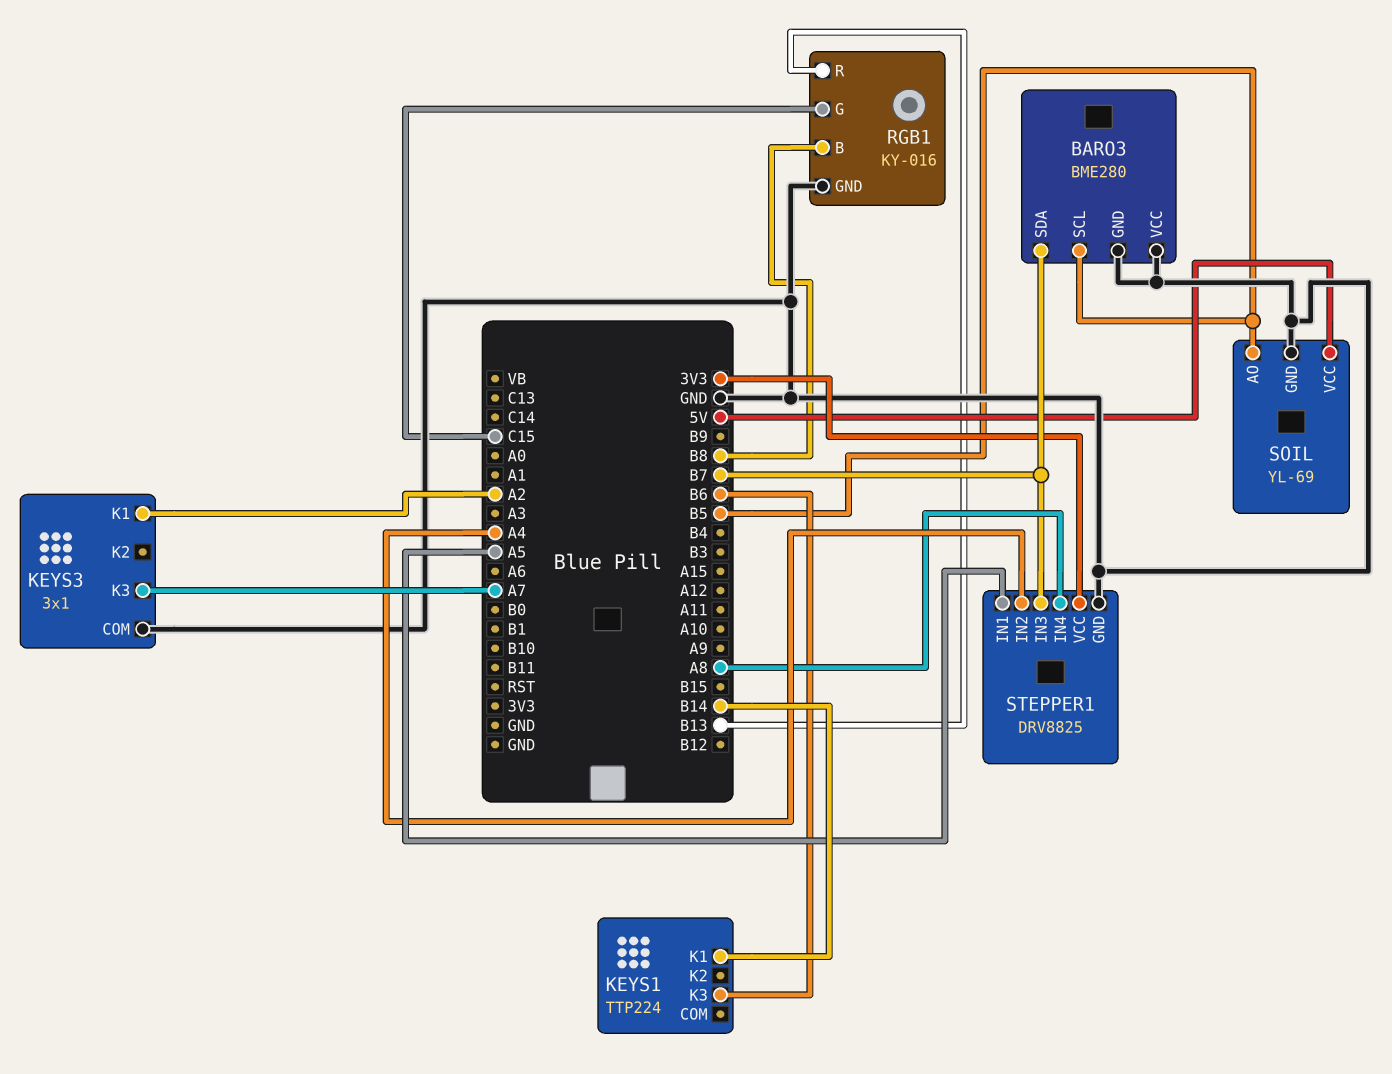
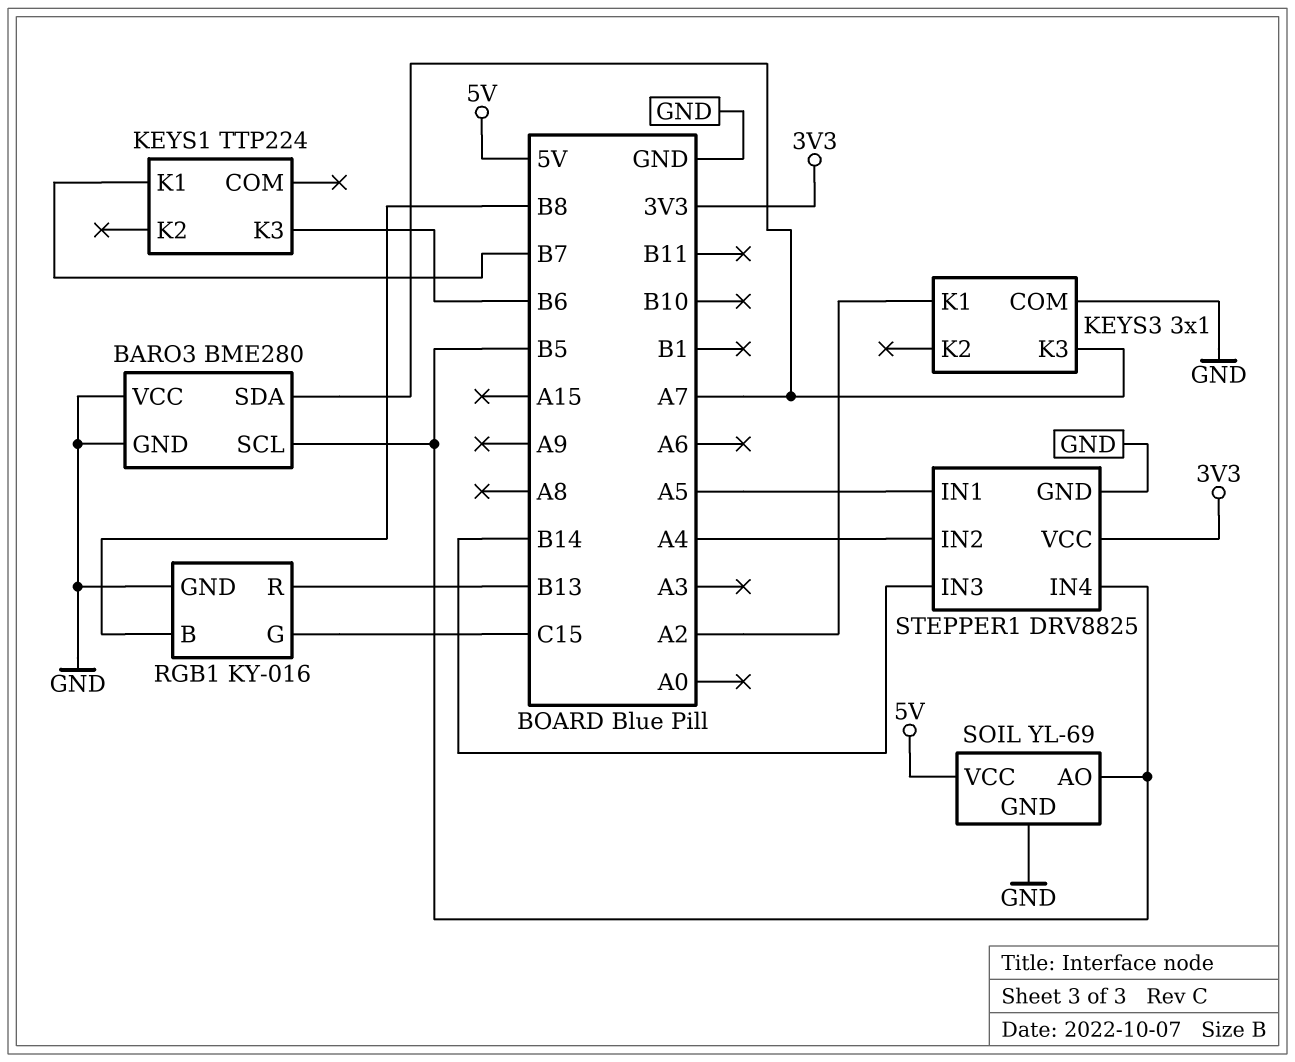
BARO3 pin SDA: B7 -> A7
KEYS1 pin K1: B14 -> B7
STEPPER1 pin IN3: B7 -> B14
STEPPER1 pin IN4: A8 -> B5

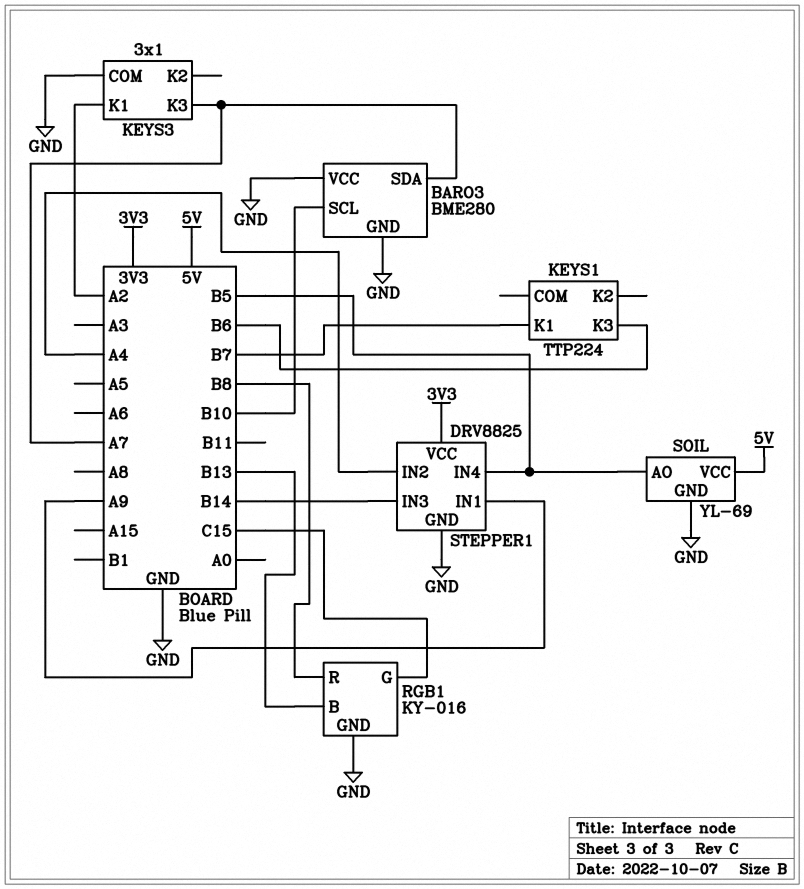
BARO3 pin SCL: B5 -> B10
RGB1 pin B: B8 -> B13
RGB1 pin R: B13 -> B8
STEPPER1 pin IN1: A5 -> A9

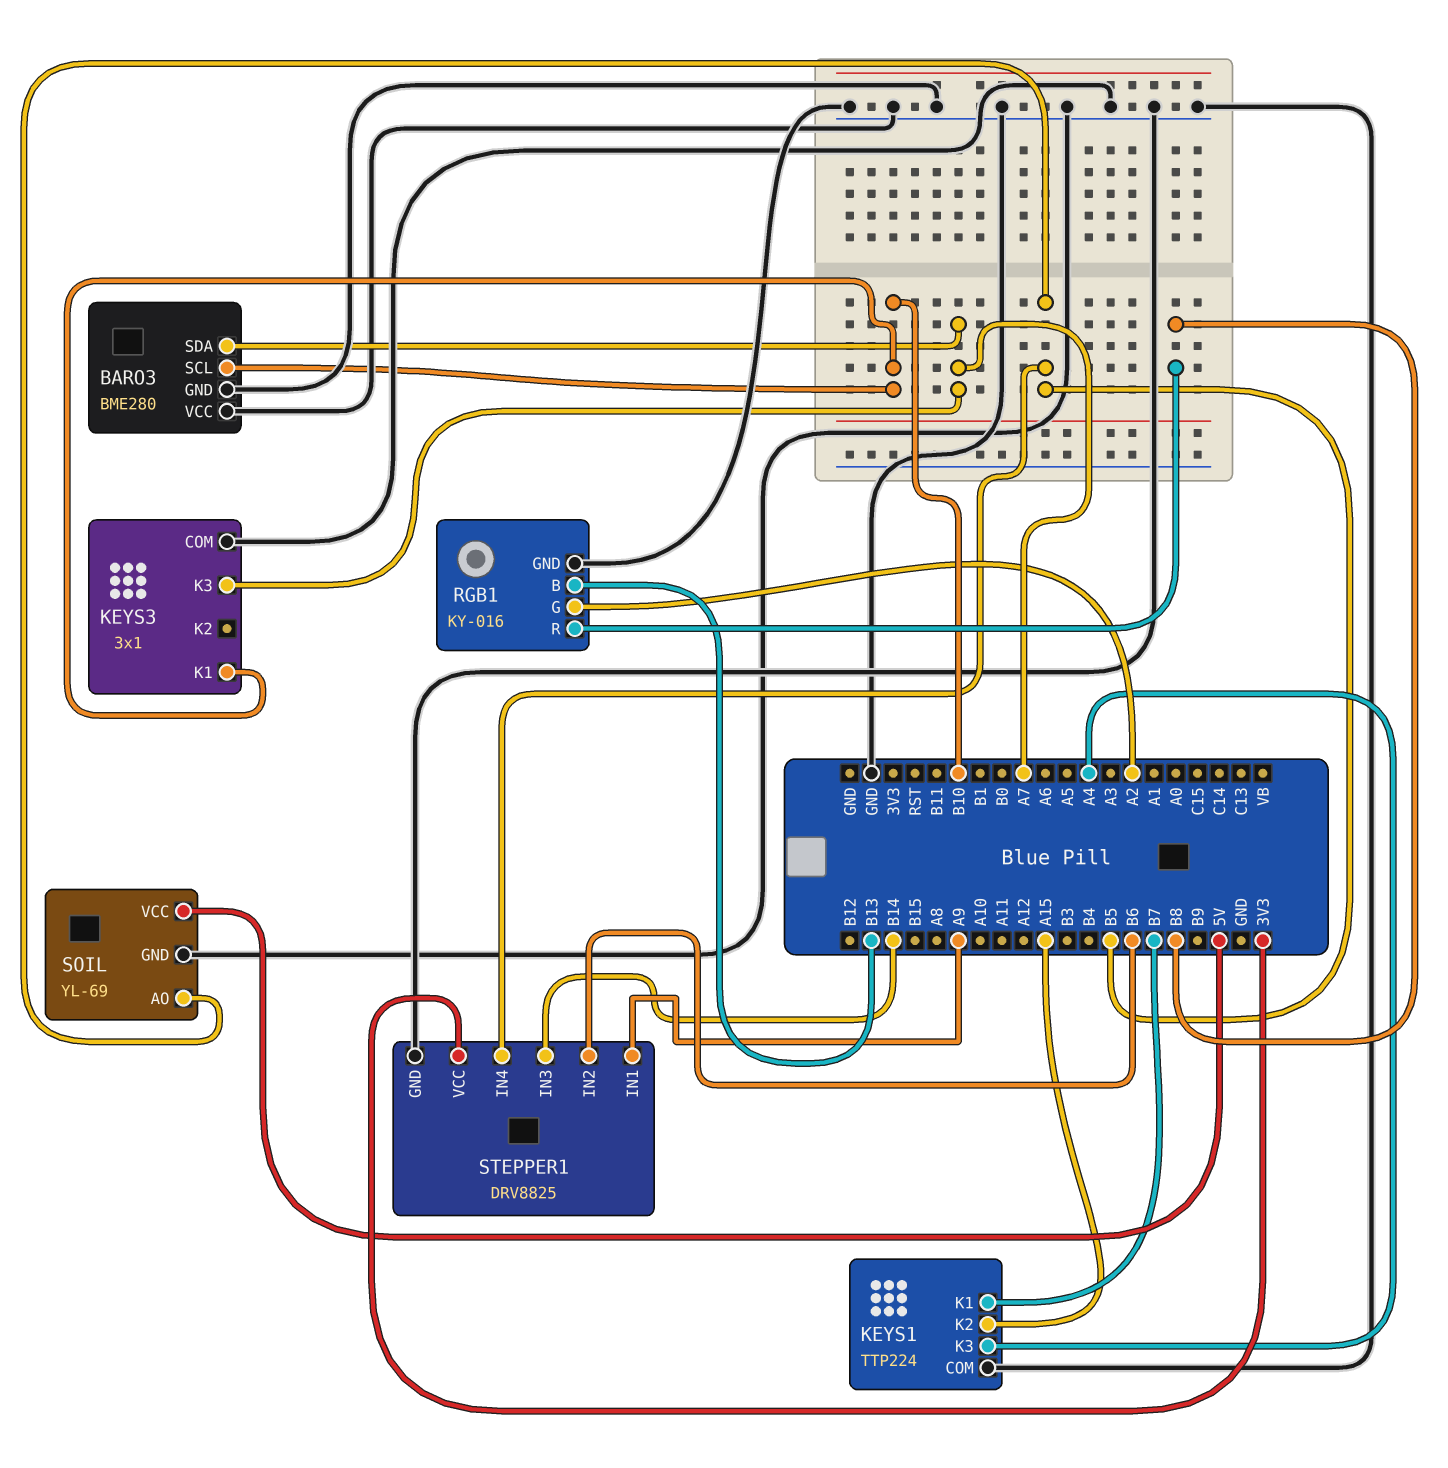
KEYS1 pin COM: none -> GND
KEYS1 pin K2: none -> A15
KEYS1 pin K3: B6 -> A4
KEYS3 pin K1: A2 -> B10
RGB1 pin G: C15 -> A2
STEPPER1 pin IN2: A4 -> B6

